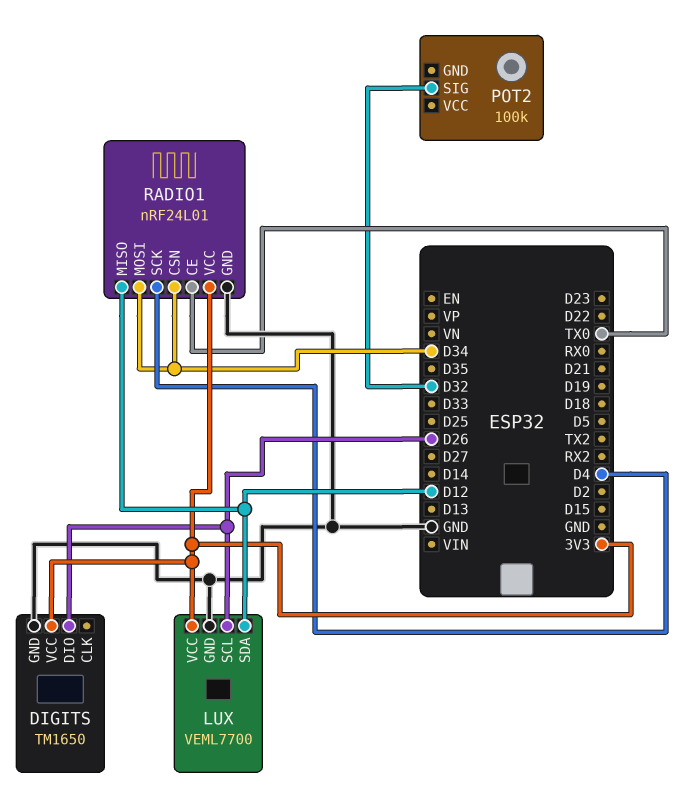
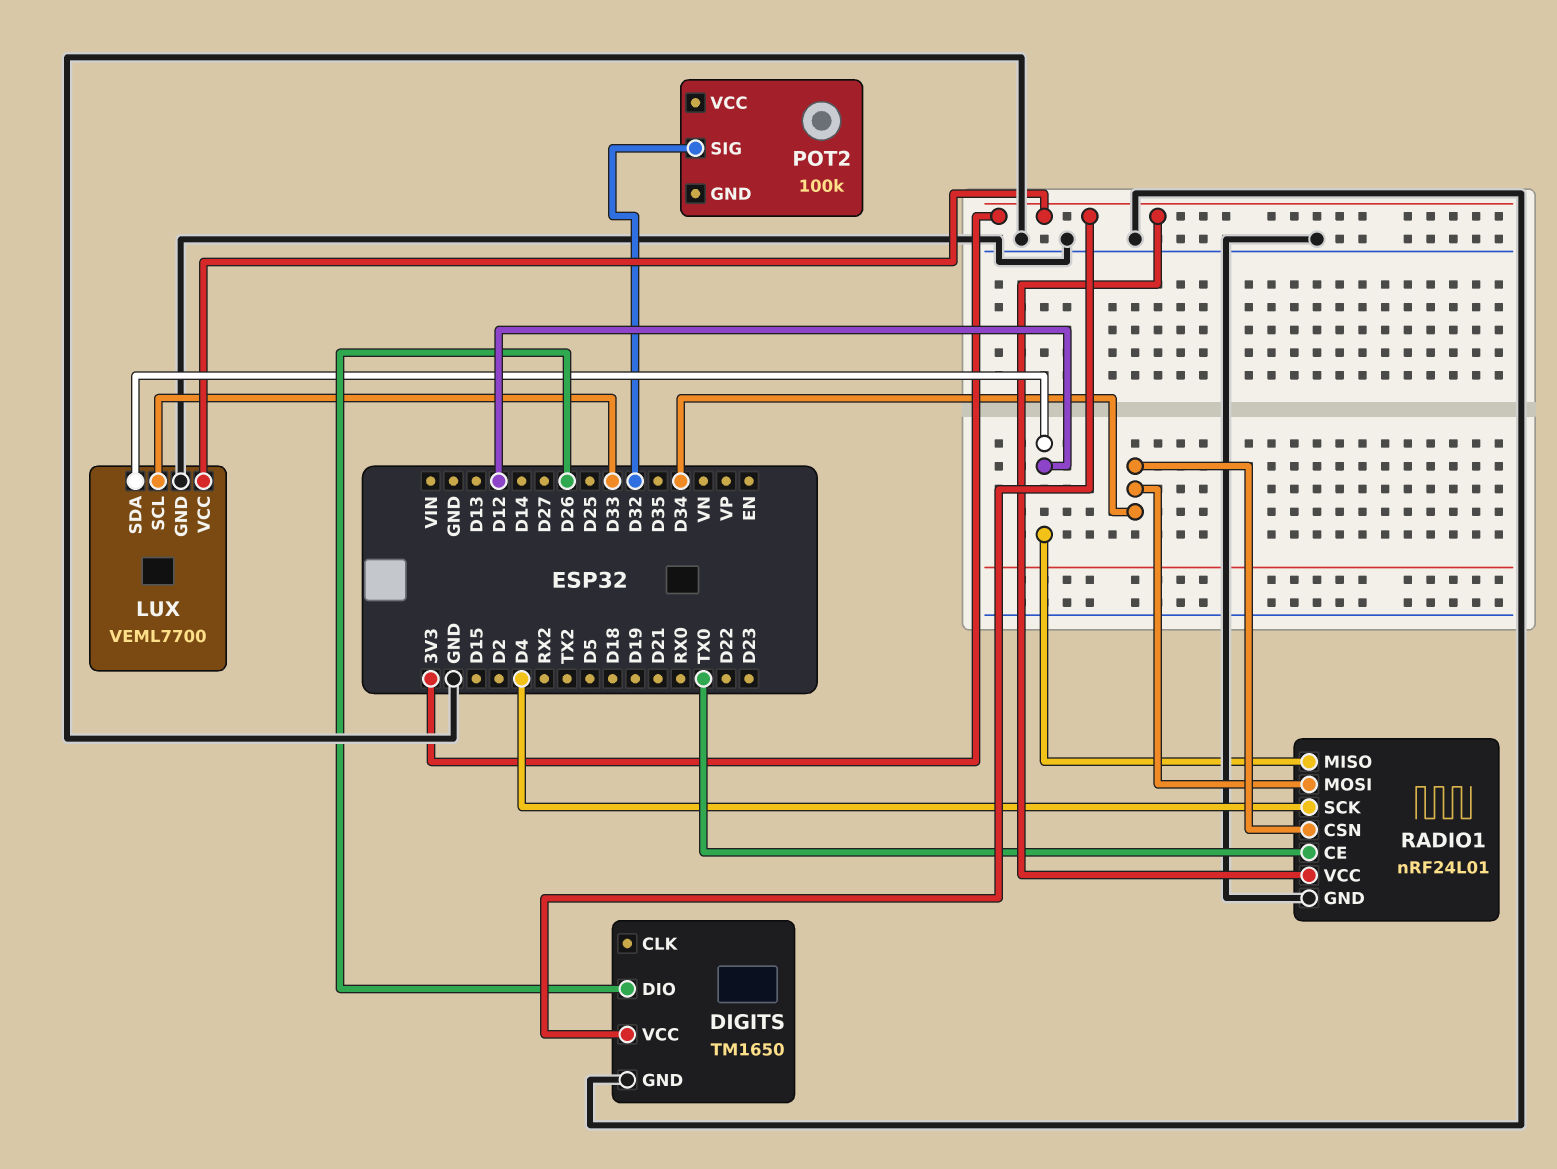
LUX pin SCL: D26 -> D33

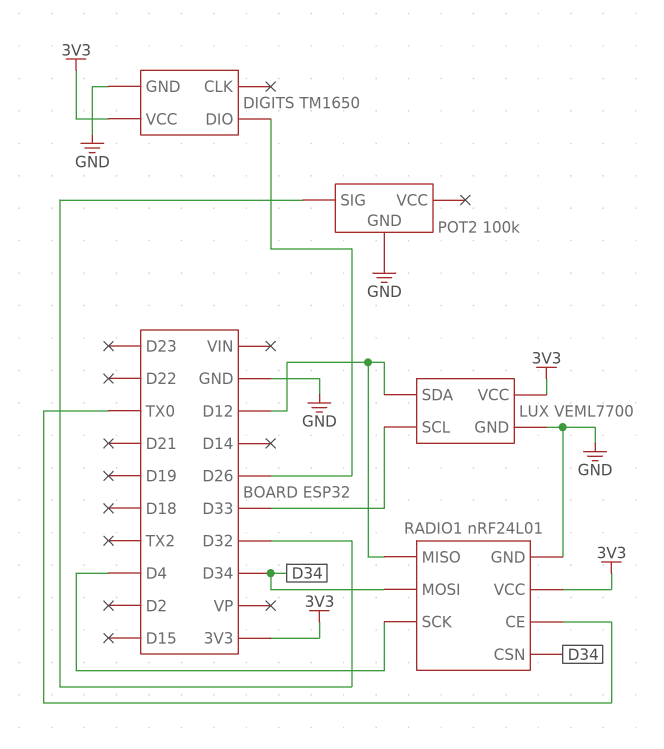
POT2 pin GND: none -> GND

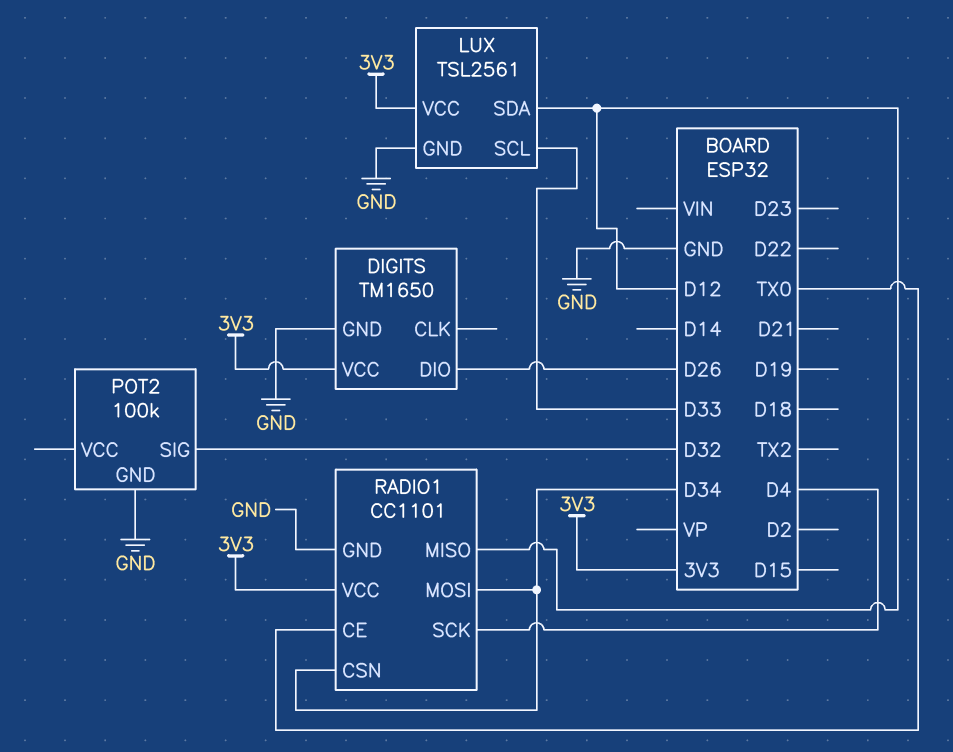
LUX: VEML7700 -> TSL2561
RADIO1: nRF24L01 -> CC1101

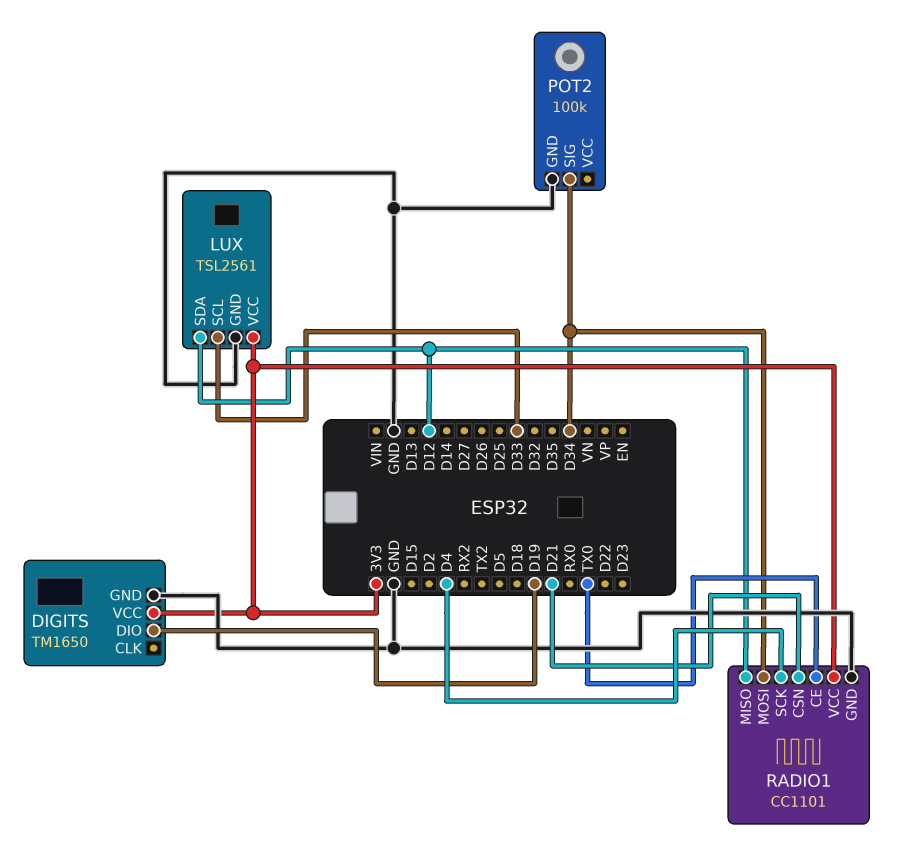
DIGITS pin DIO: D26 -> D19
POT2 pin SIG: D32 -> D34
RADIO1 pin CSN: D34 -> D21

